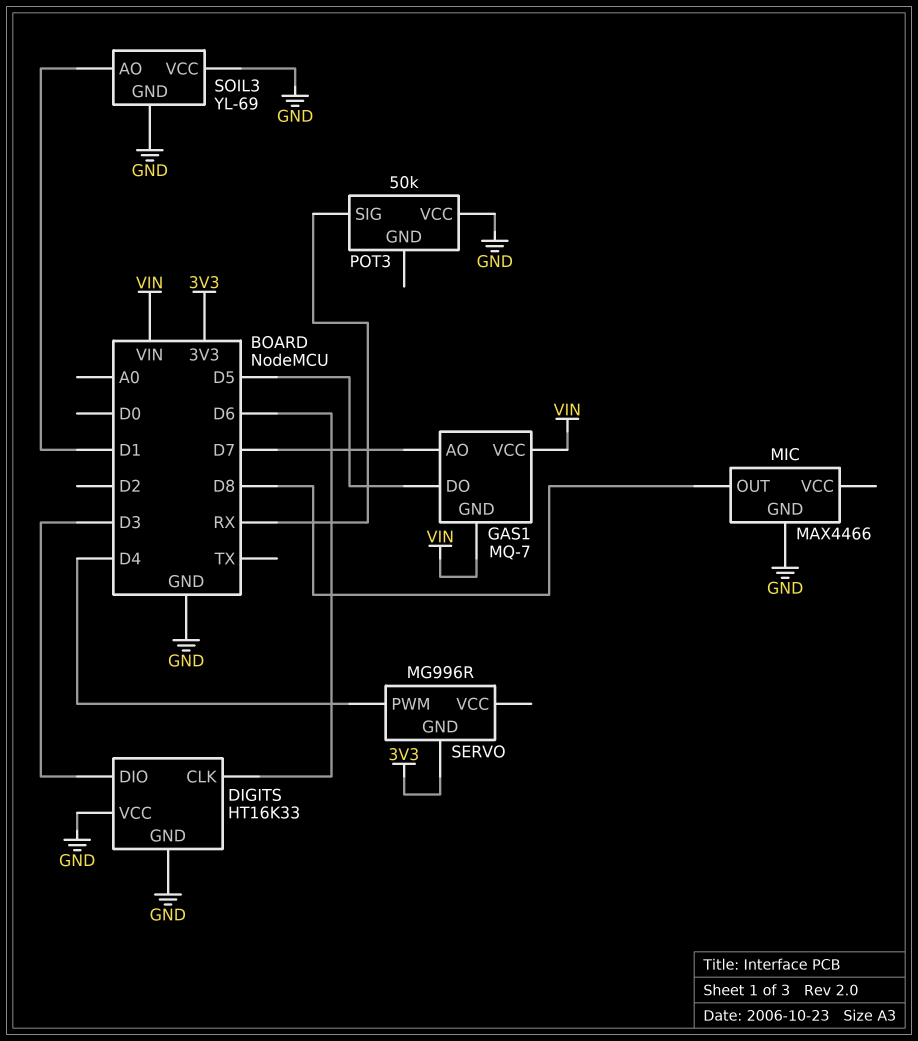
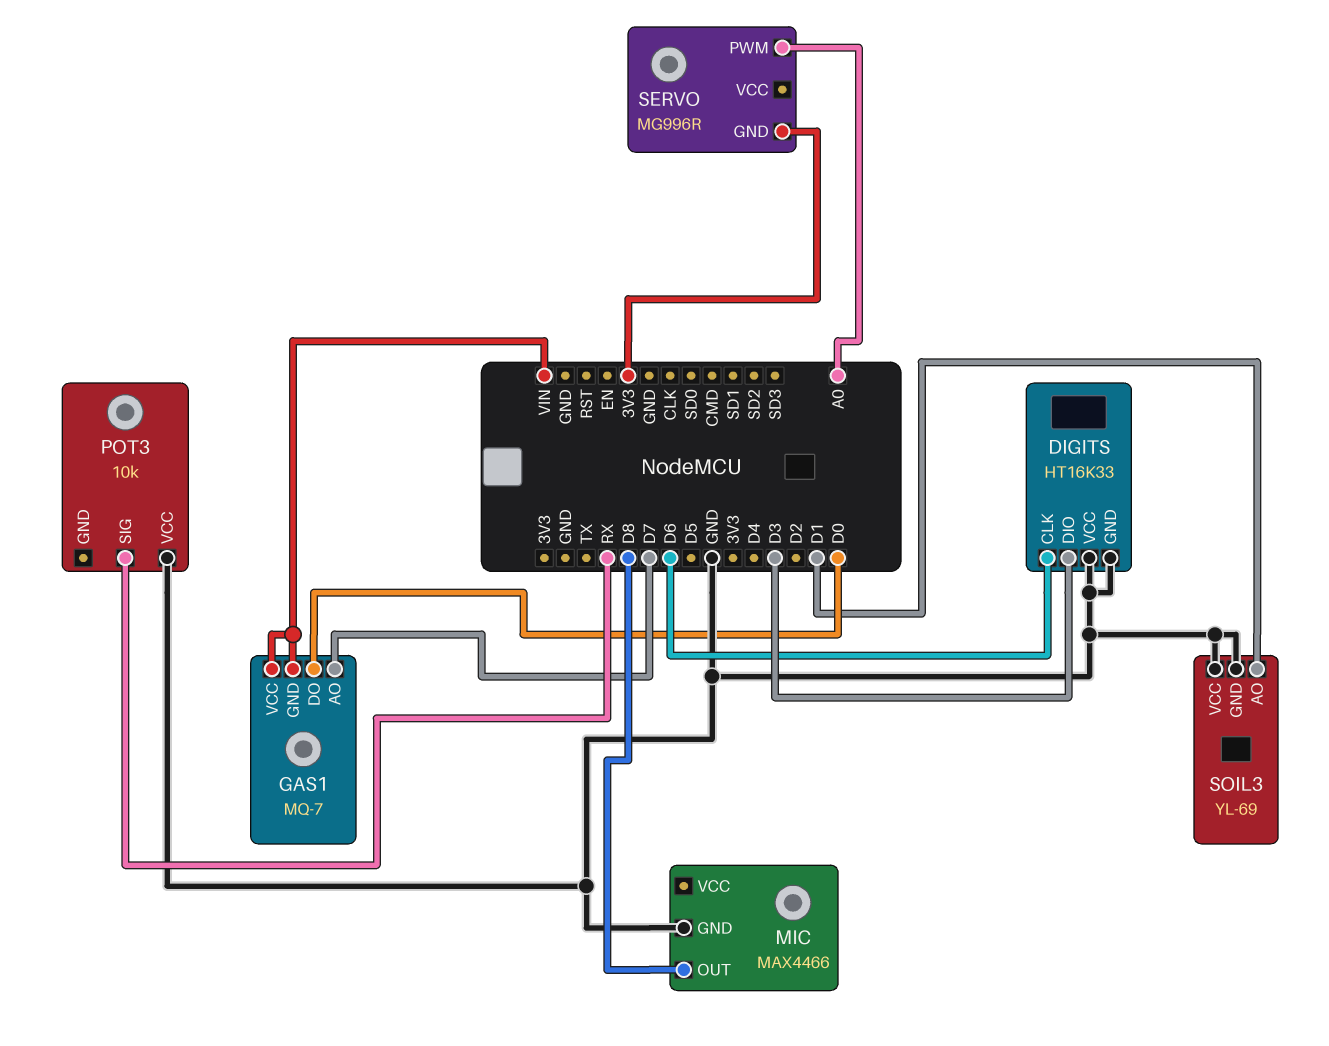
GAS1 pin DO: D5 -> D0
POT3: 50k -> 10k
SERVO pin PWM: D4 -> A0

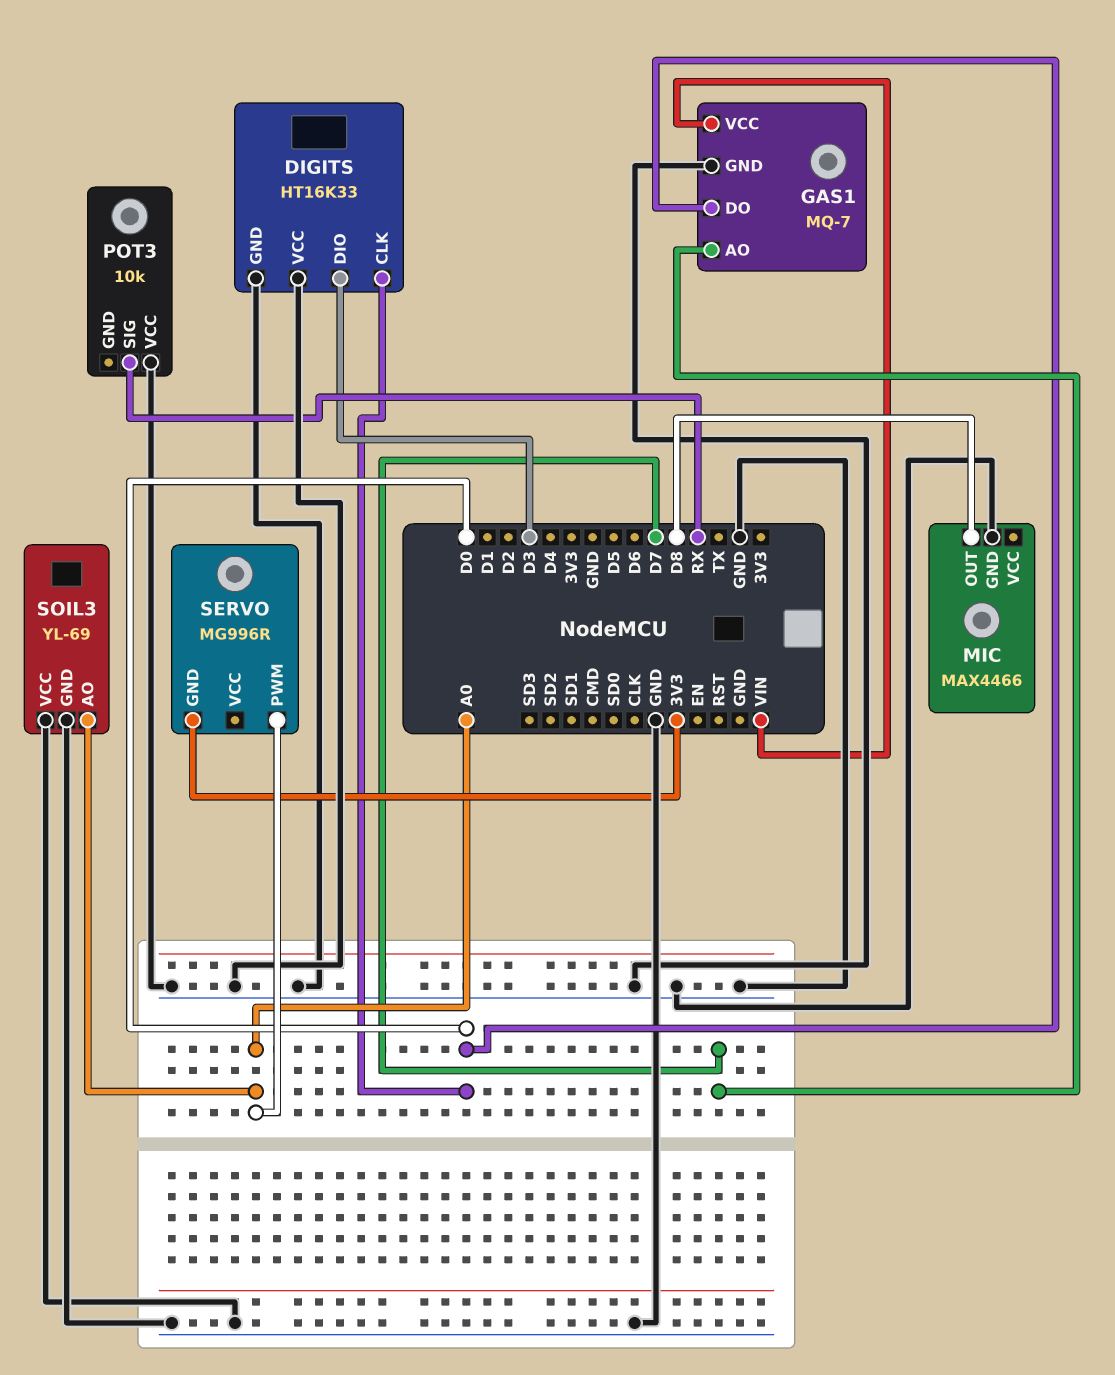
DIGITS pin CLK: D6 -> D0
GAS1 pin GND: VIN -> GND
SOIL3 pin AO: D1 -> A0

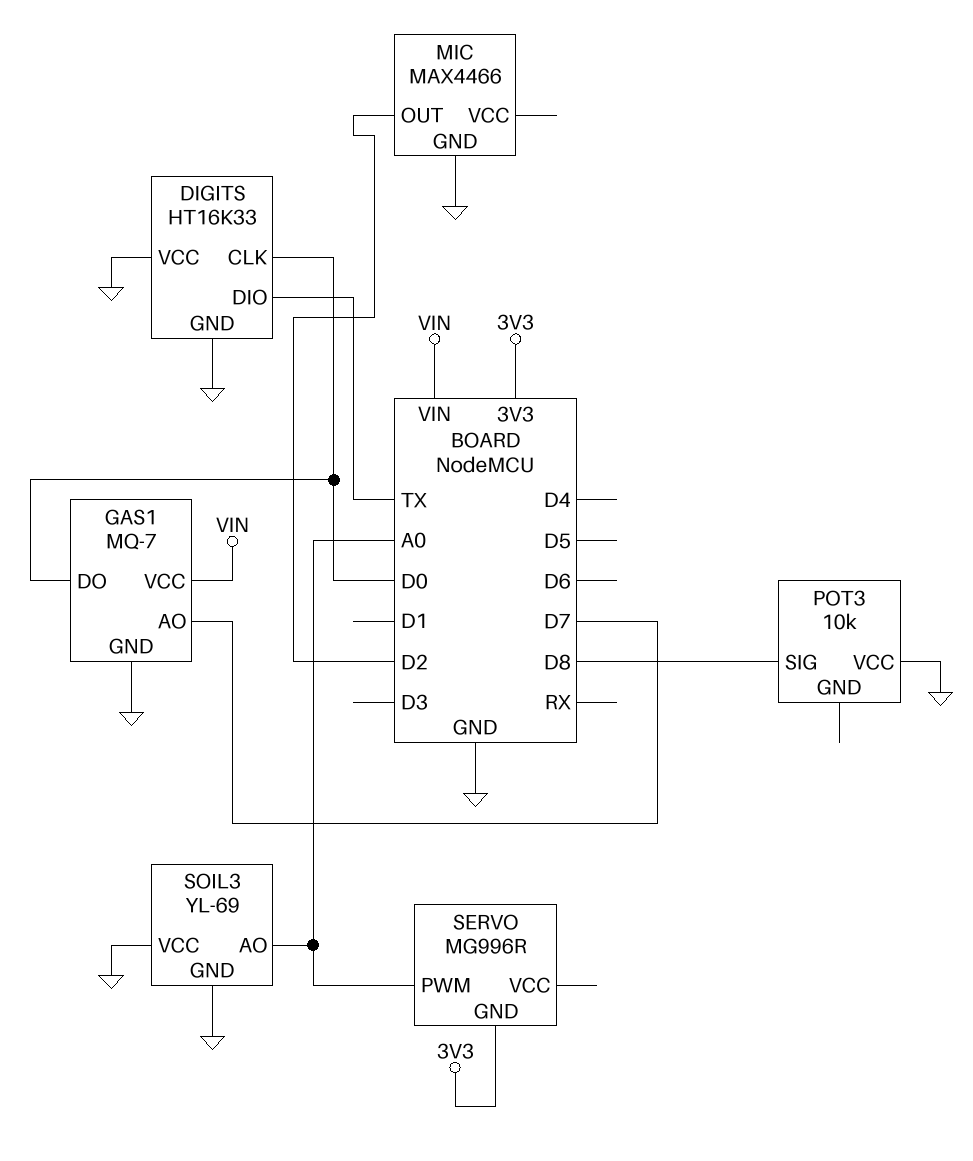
DIGITS pin DIO: D3 -> TX
MIC pin OUT: D8 -> D2
POT3 pin SIG: RX -> D8

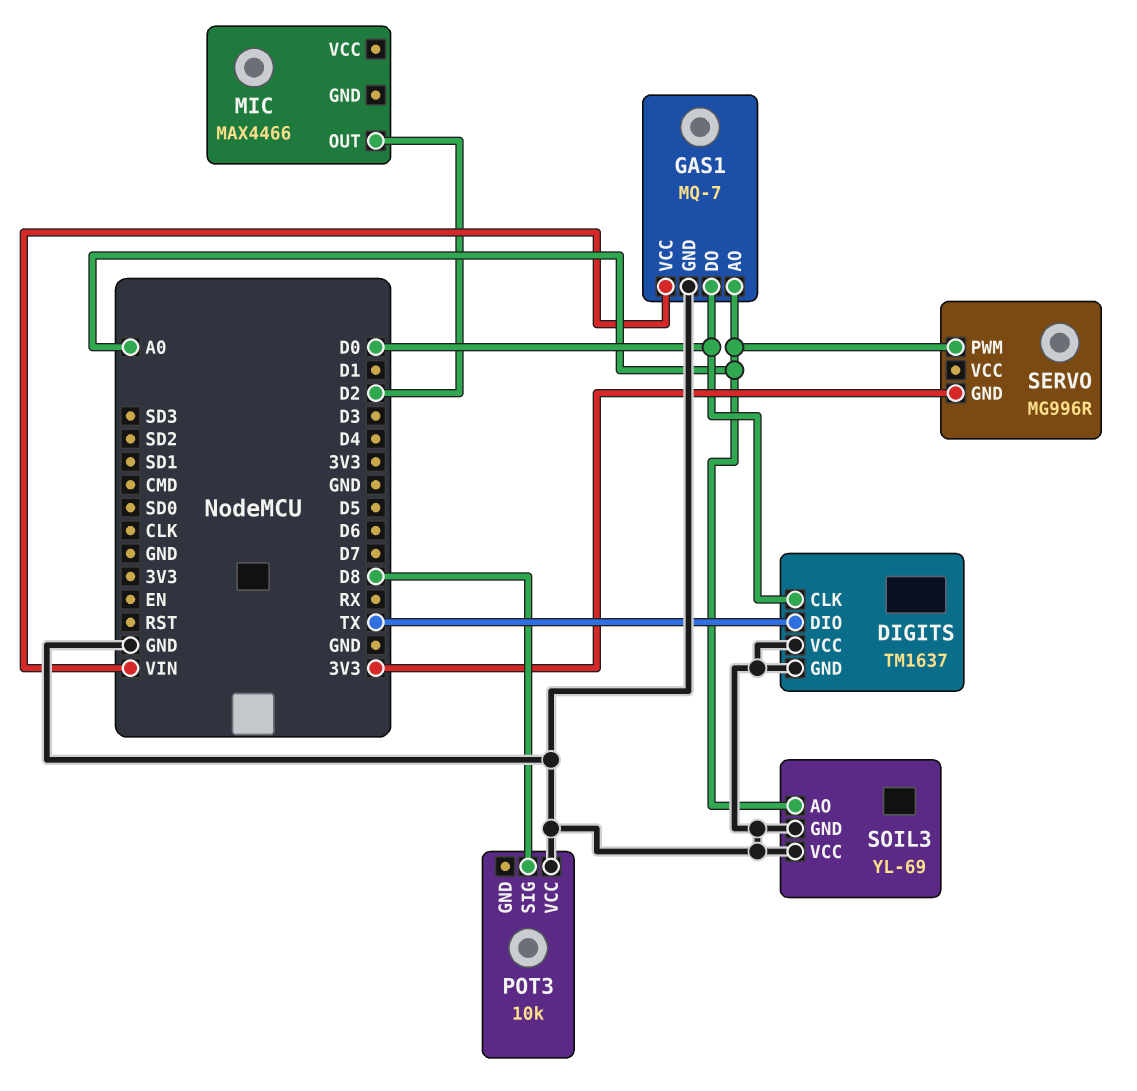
DIGITS: HT16K33 -> TM1637
GAS1 pin AO: D7 -> A0
MIC pin GND: GND -> none

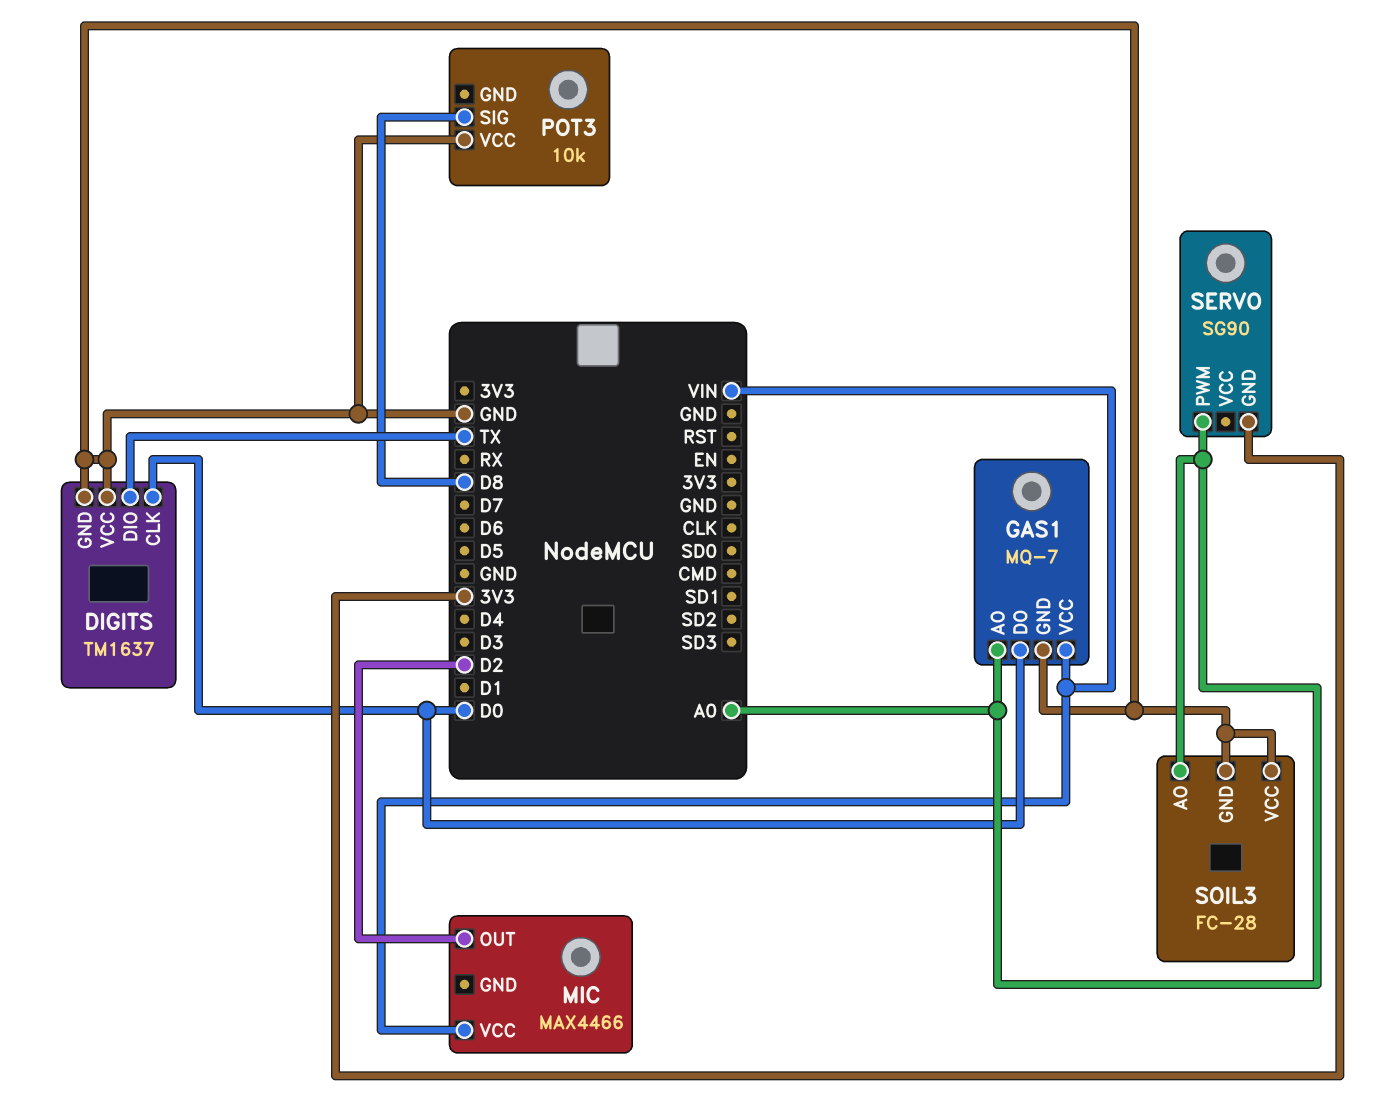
MIC pin VCC: none -> VIN
SERVO: MG996R -> SG90
SOIL3: YL-69 -> FC-28

